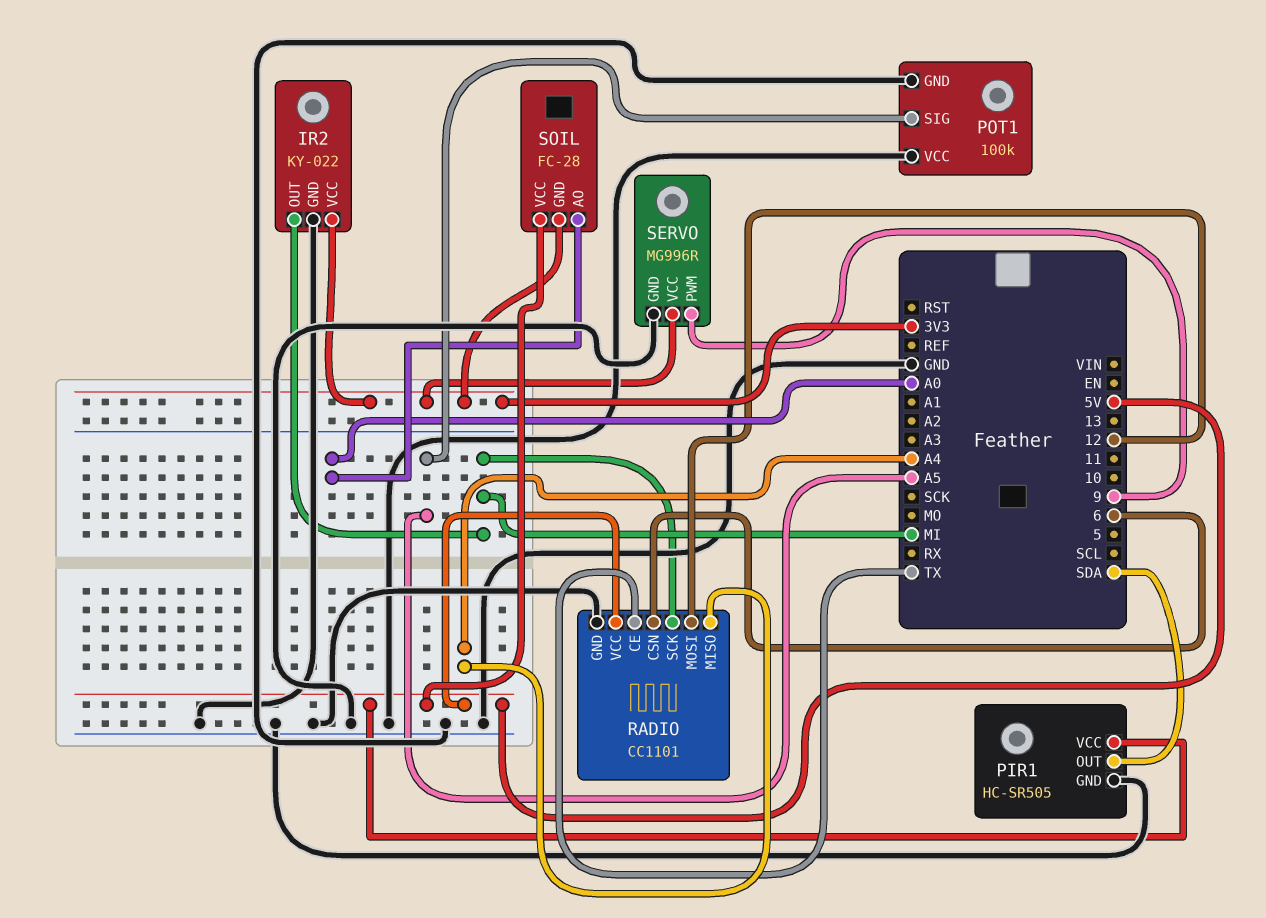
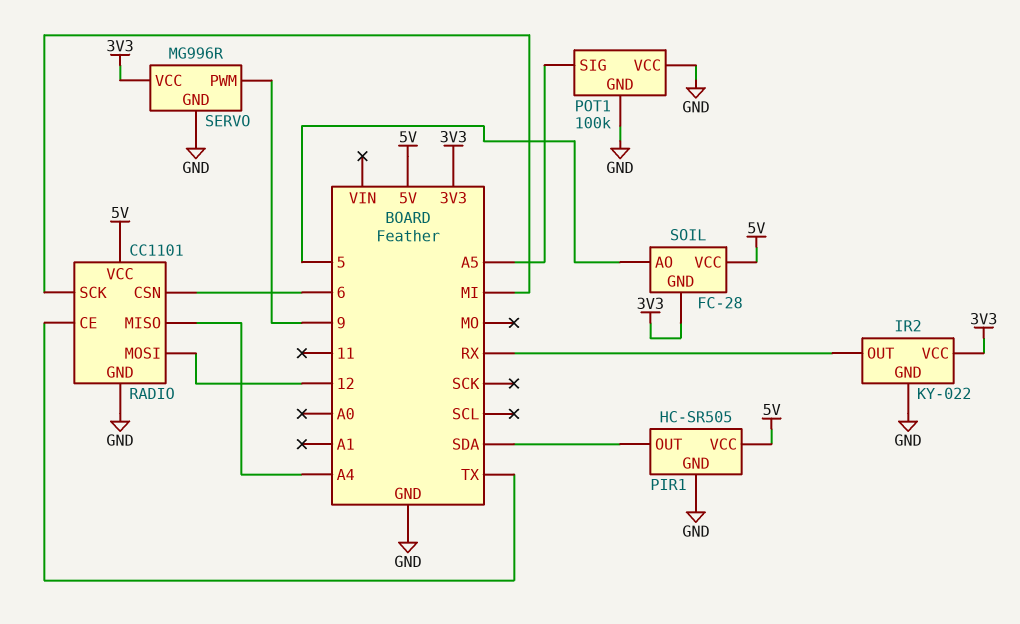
IR2 pin OUT: MI -> RX
SOIL pin AO: A0 -> 5

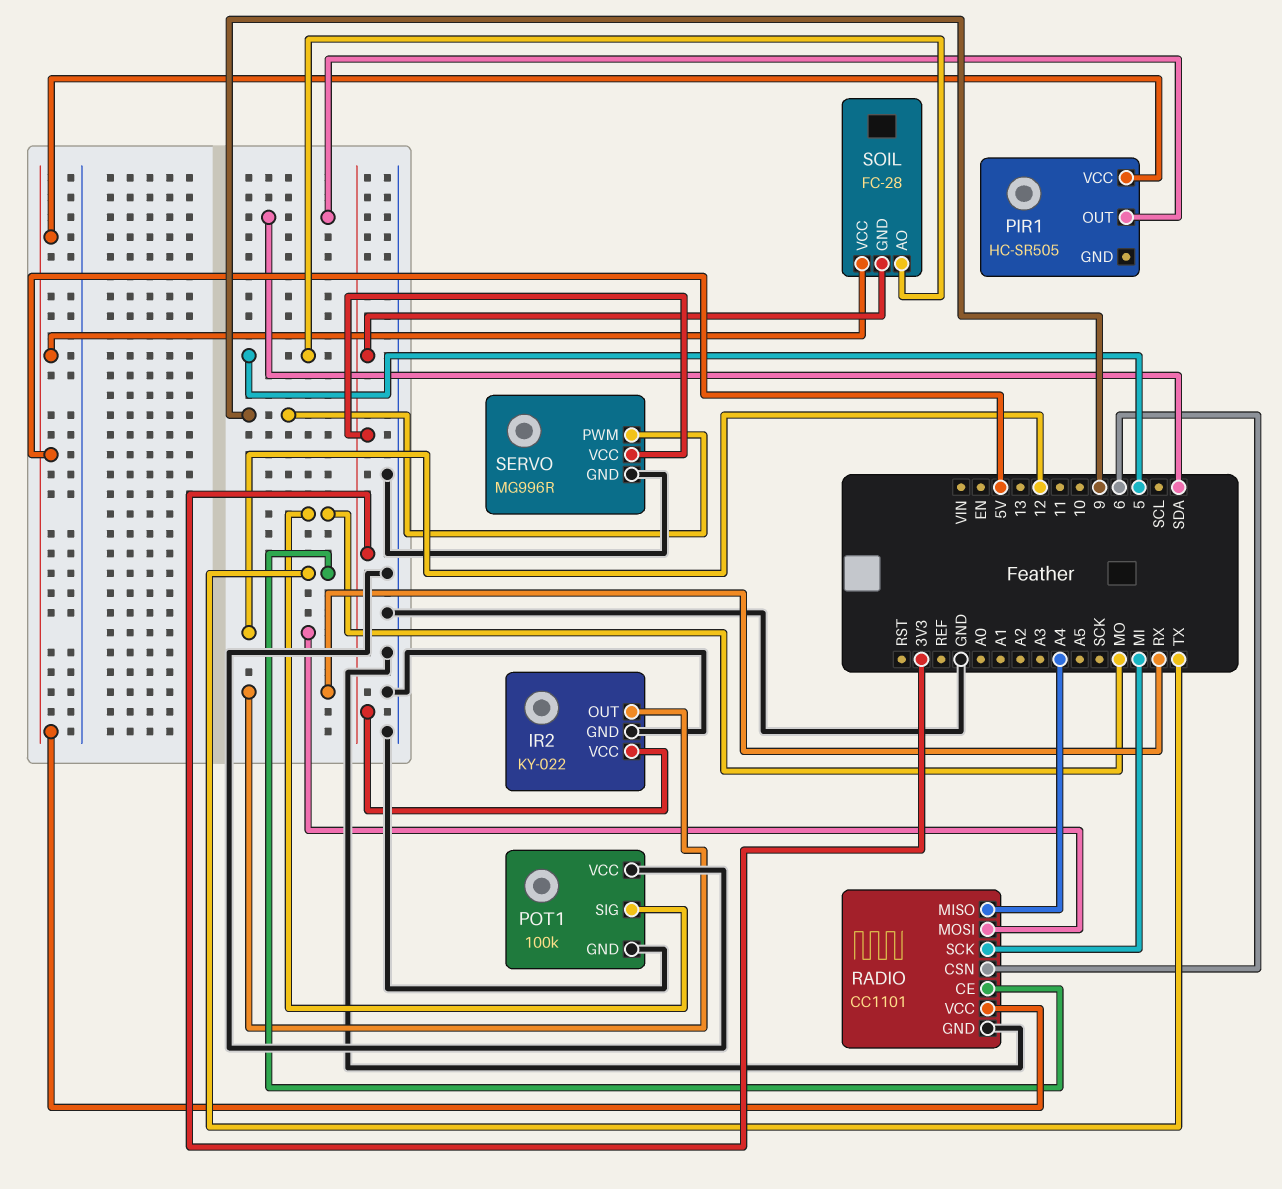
PIR1 pin GND: GND -> none
POT1 pin SIG: A5 -> MO

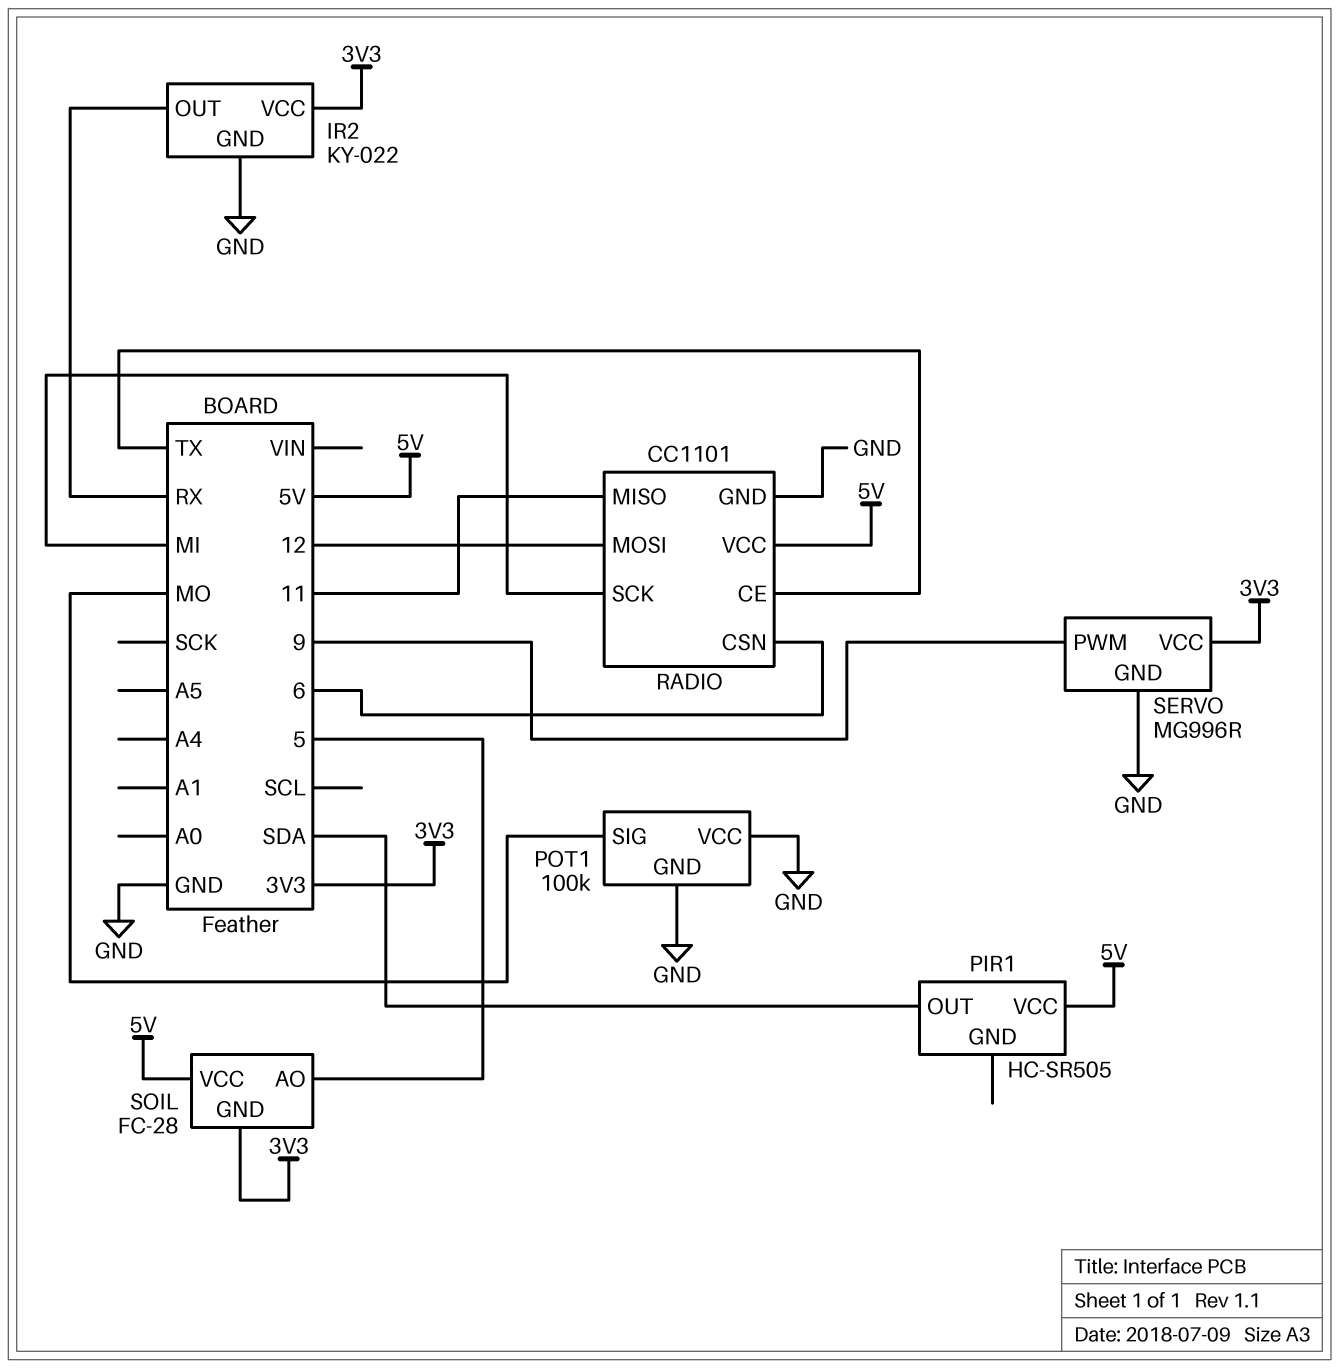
RADIO pin MISO: A4 -> 11

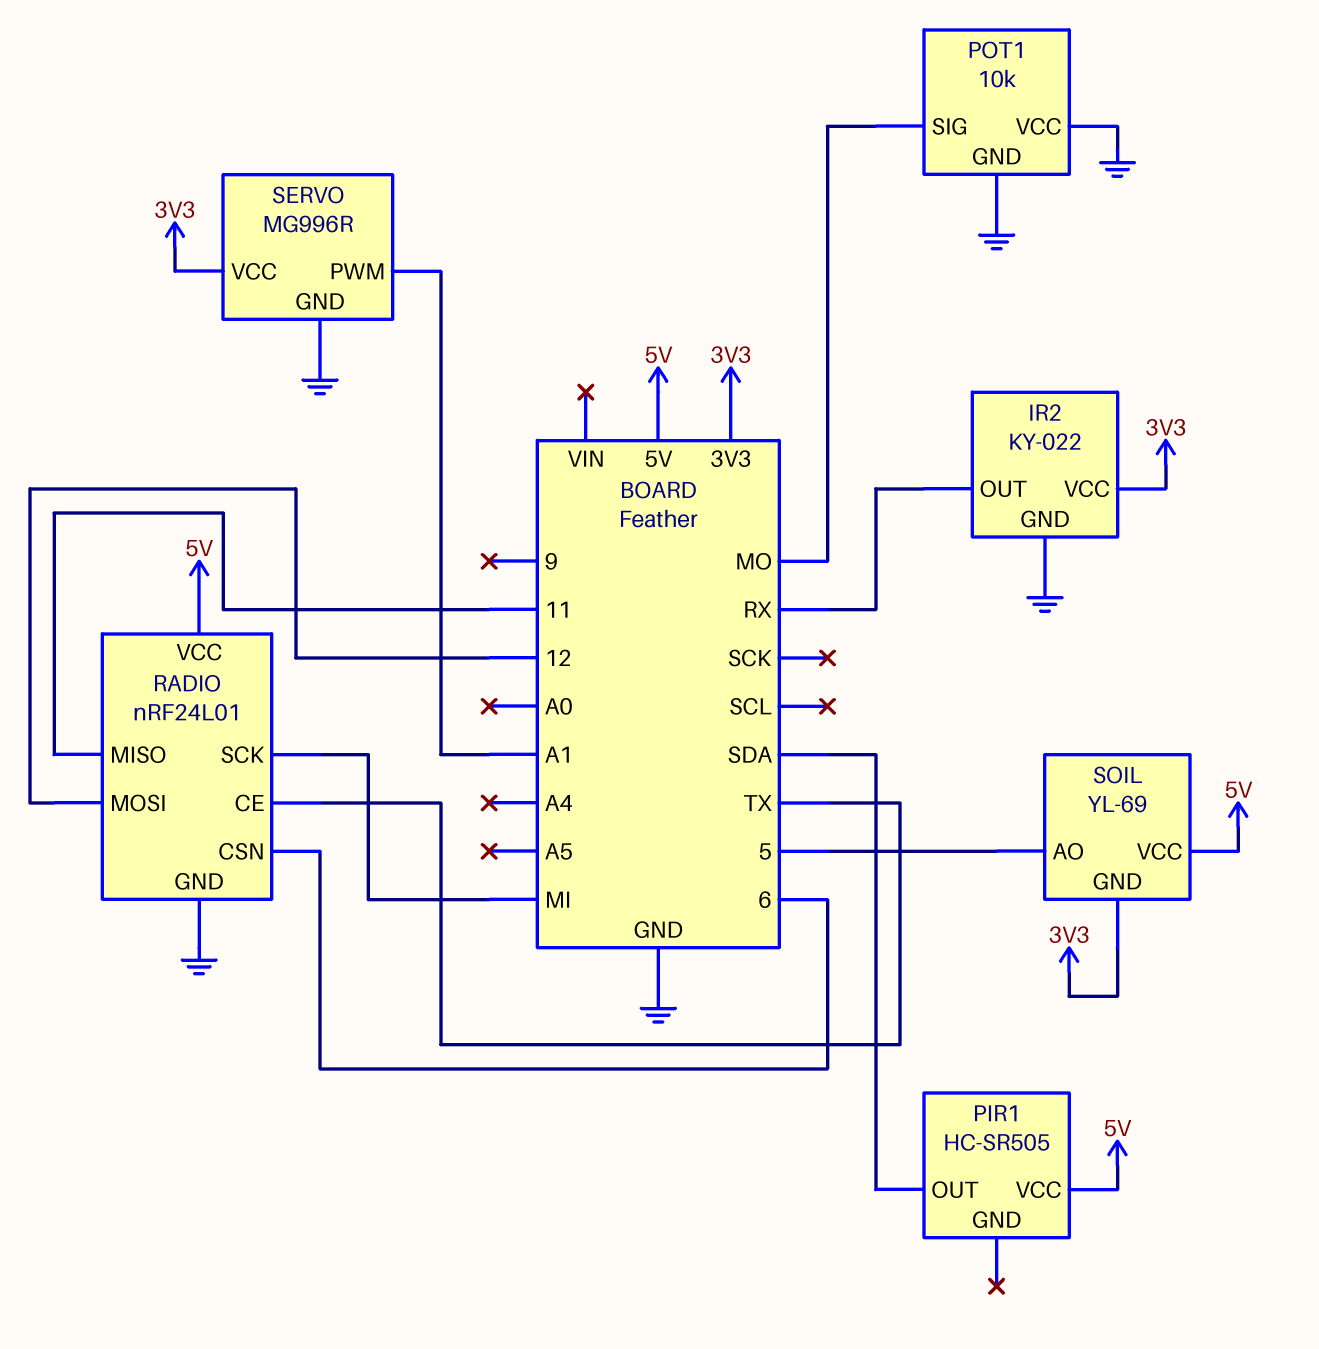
POT1: 100k -> 10k
RADIO: CC1101 -> nRF24L01
SERVO pin PWM: 9 -> A1
SOIL: FC-28 -> YL-69

